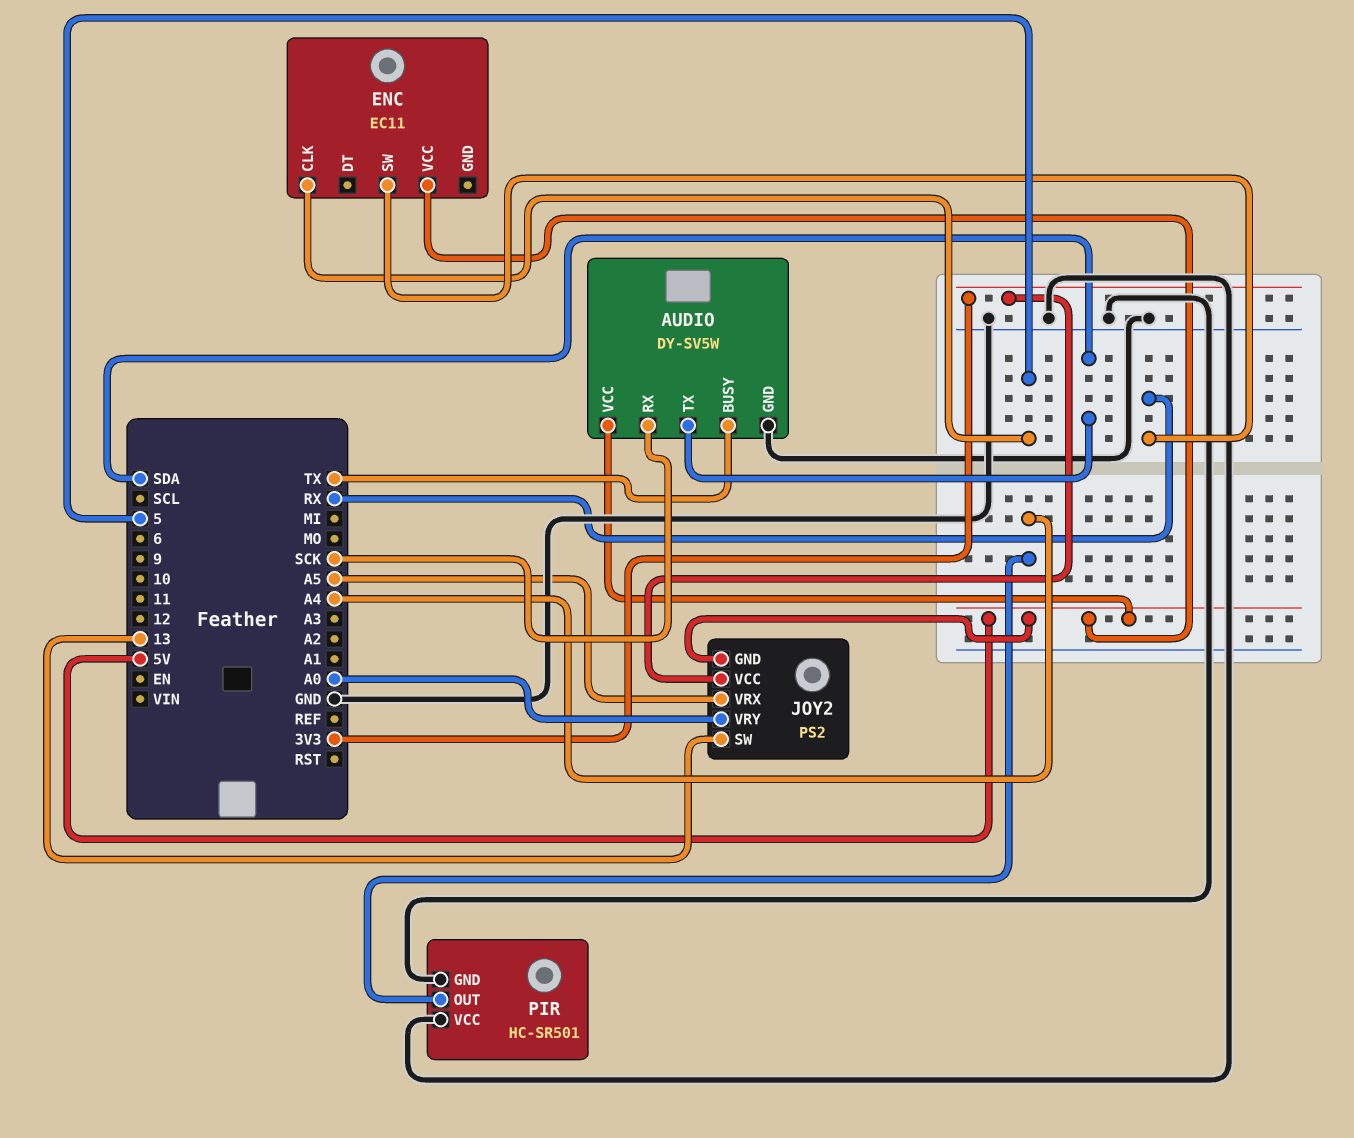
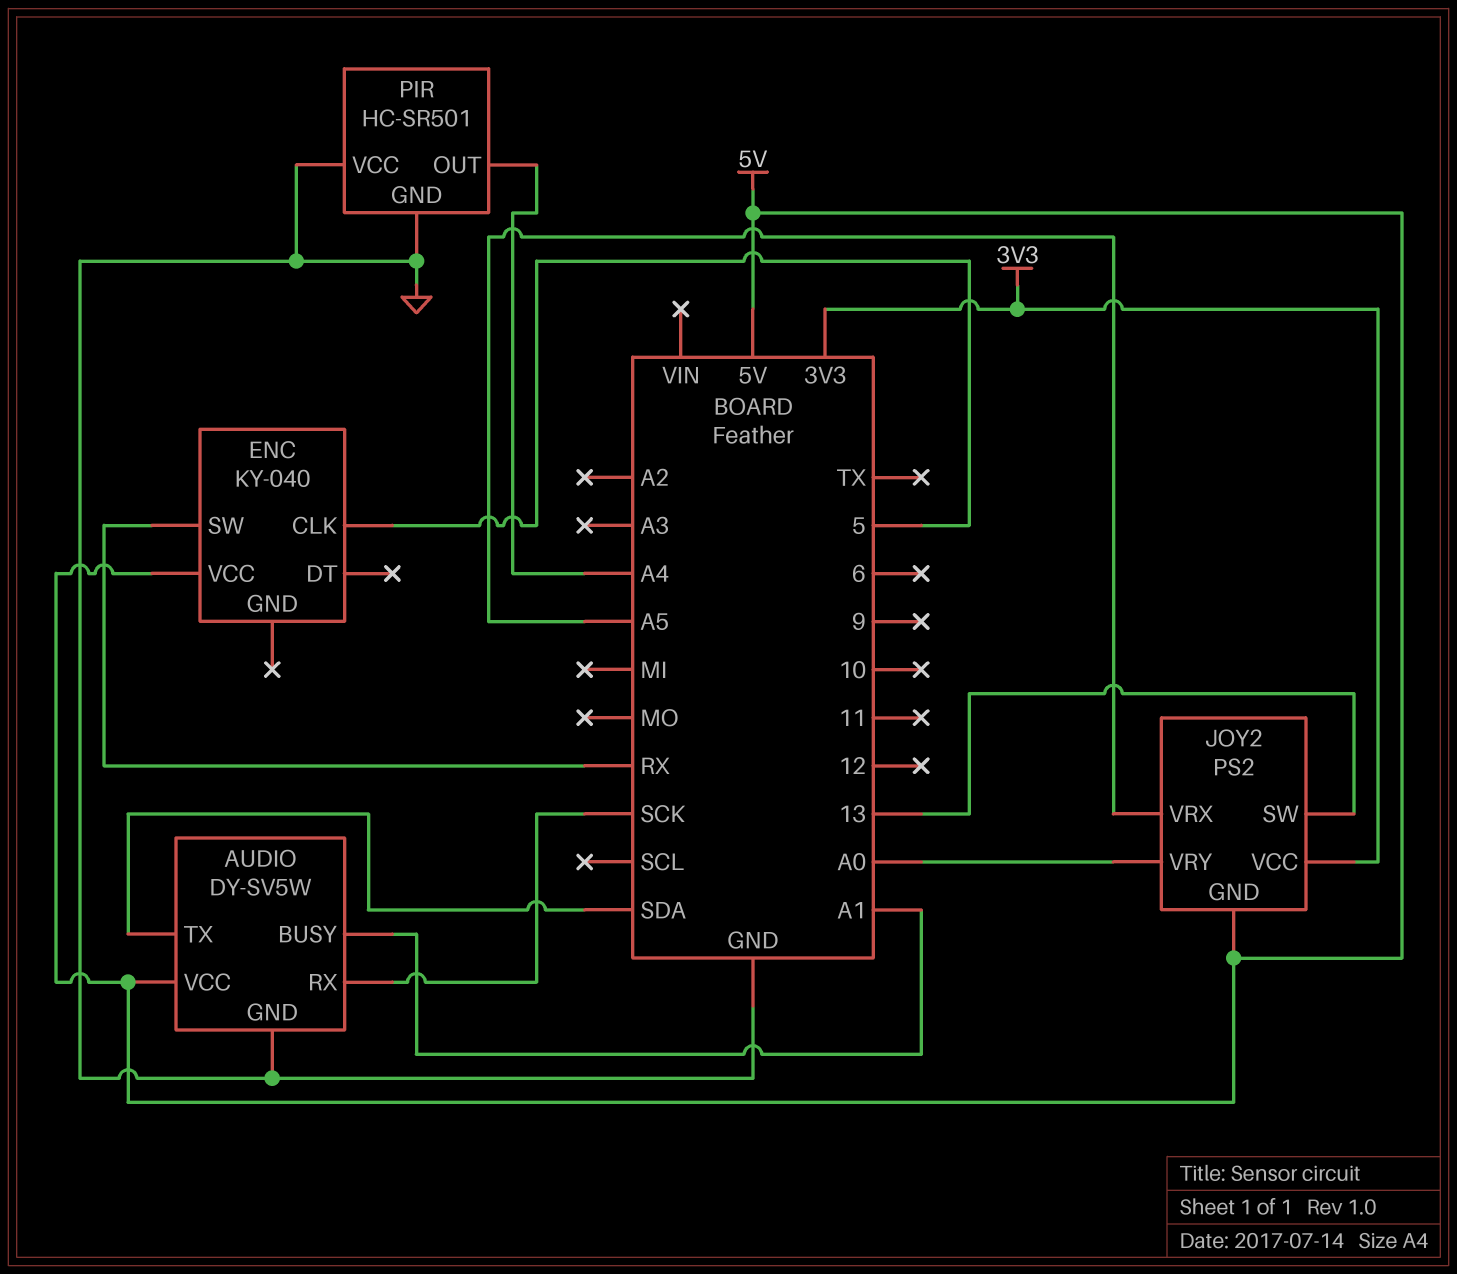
AUDIO pin BUSY: TX -> A1
ENC: EC11 -> KY-040

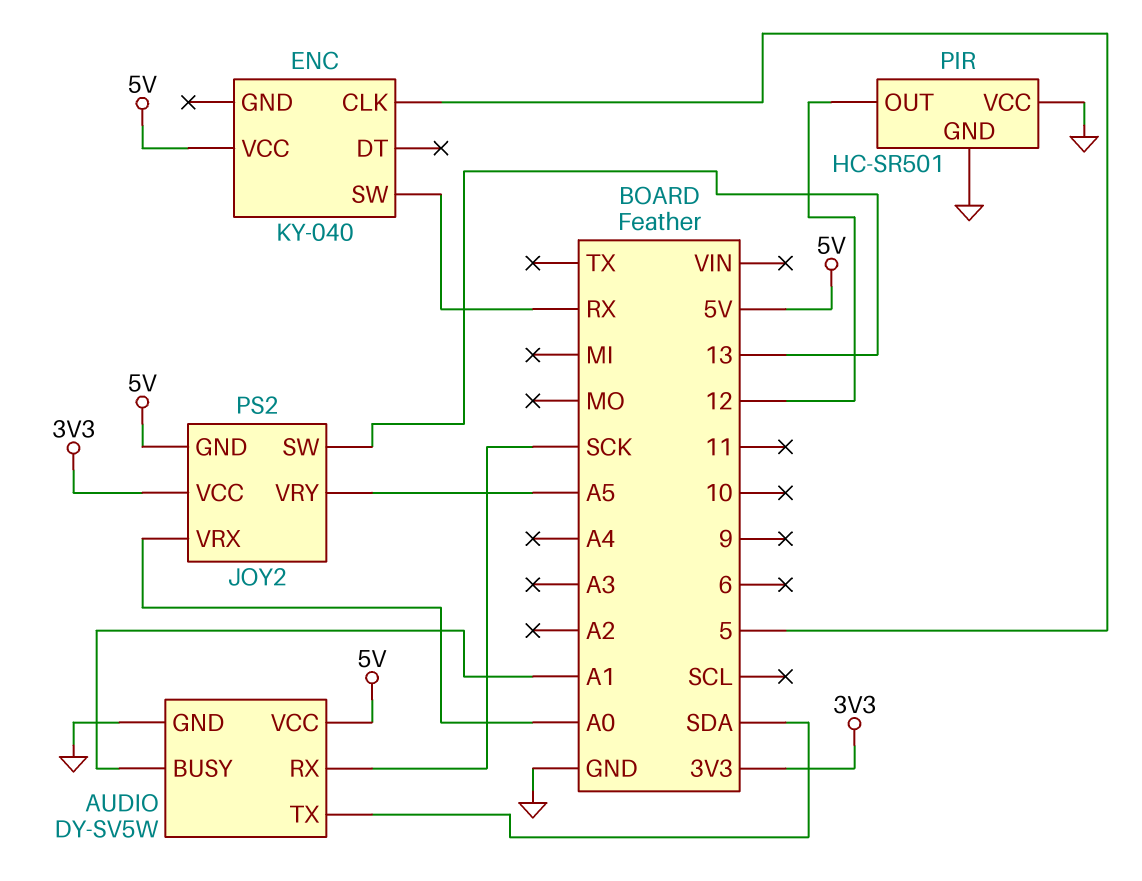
JOY2 pin VRX: A5 -> A0
JOY2 pin VRY: A0 -> A5
PIR pin OUT: A4 -> 12

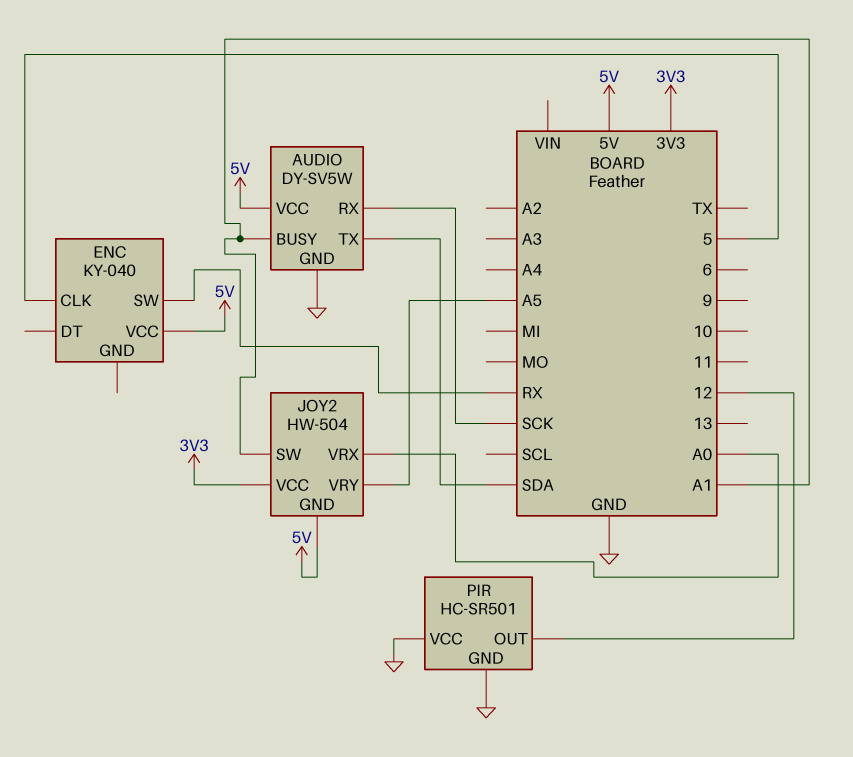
JOY2: PS2 -> HW-504
JOY2 pin SW: 13 -> A1

